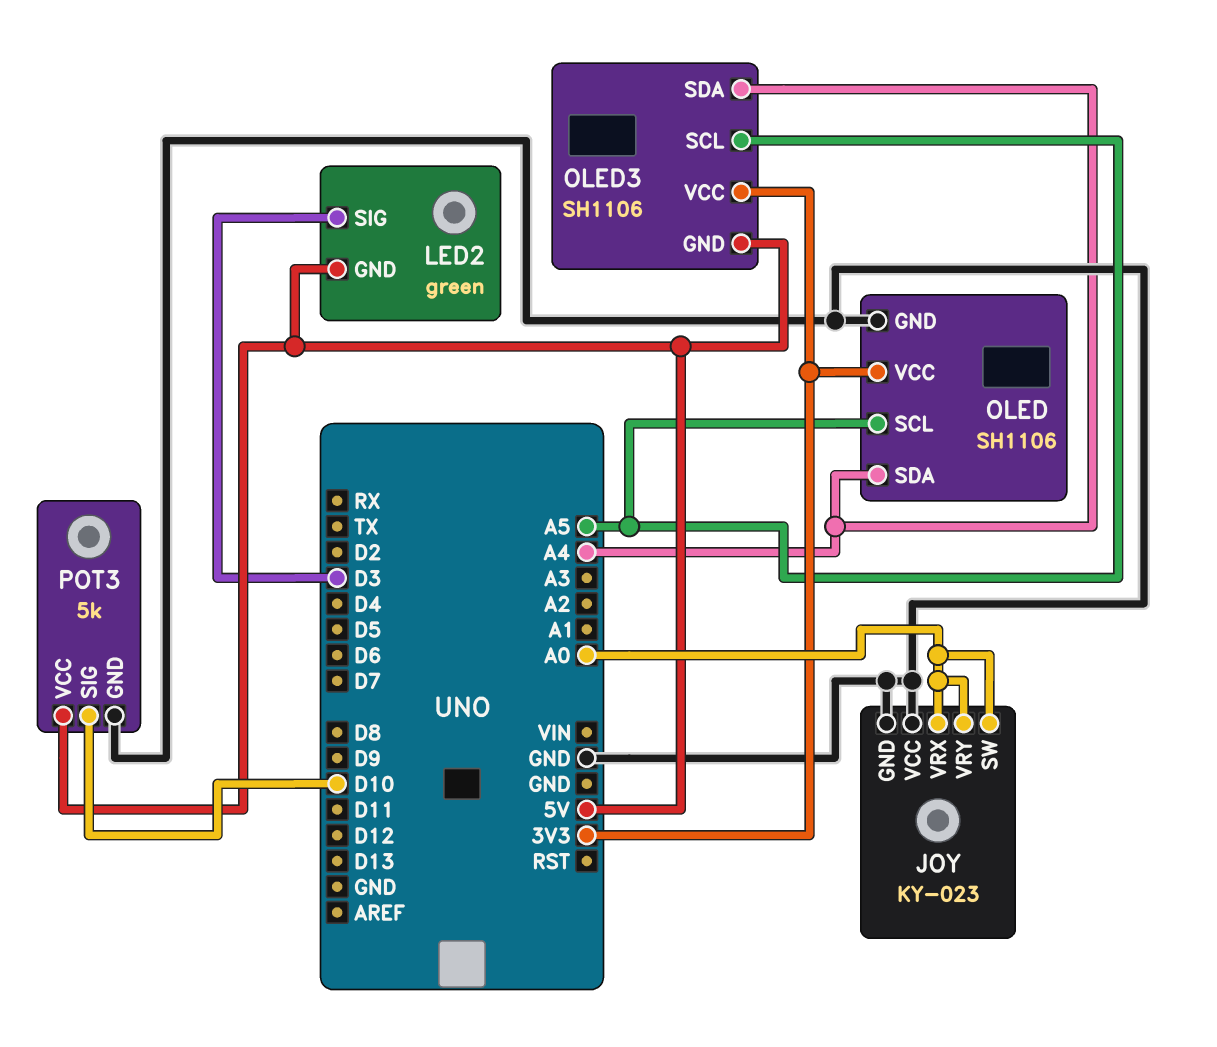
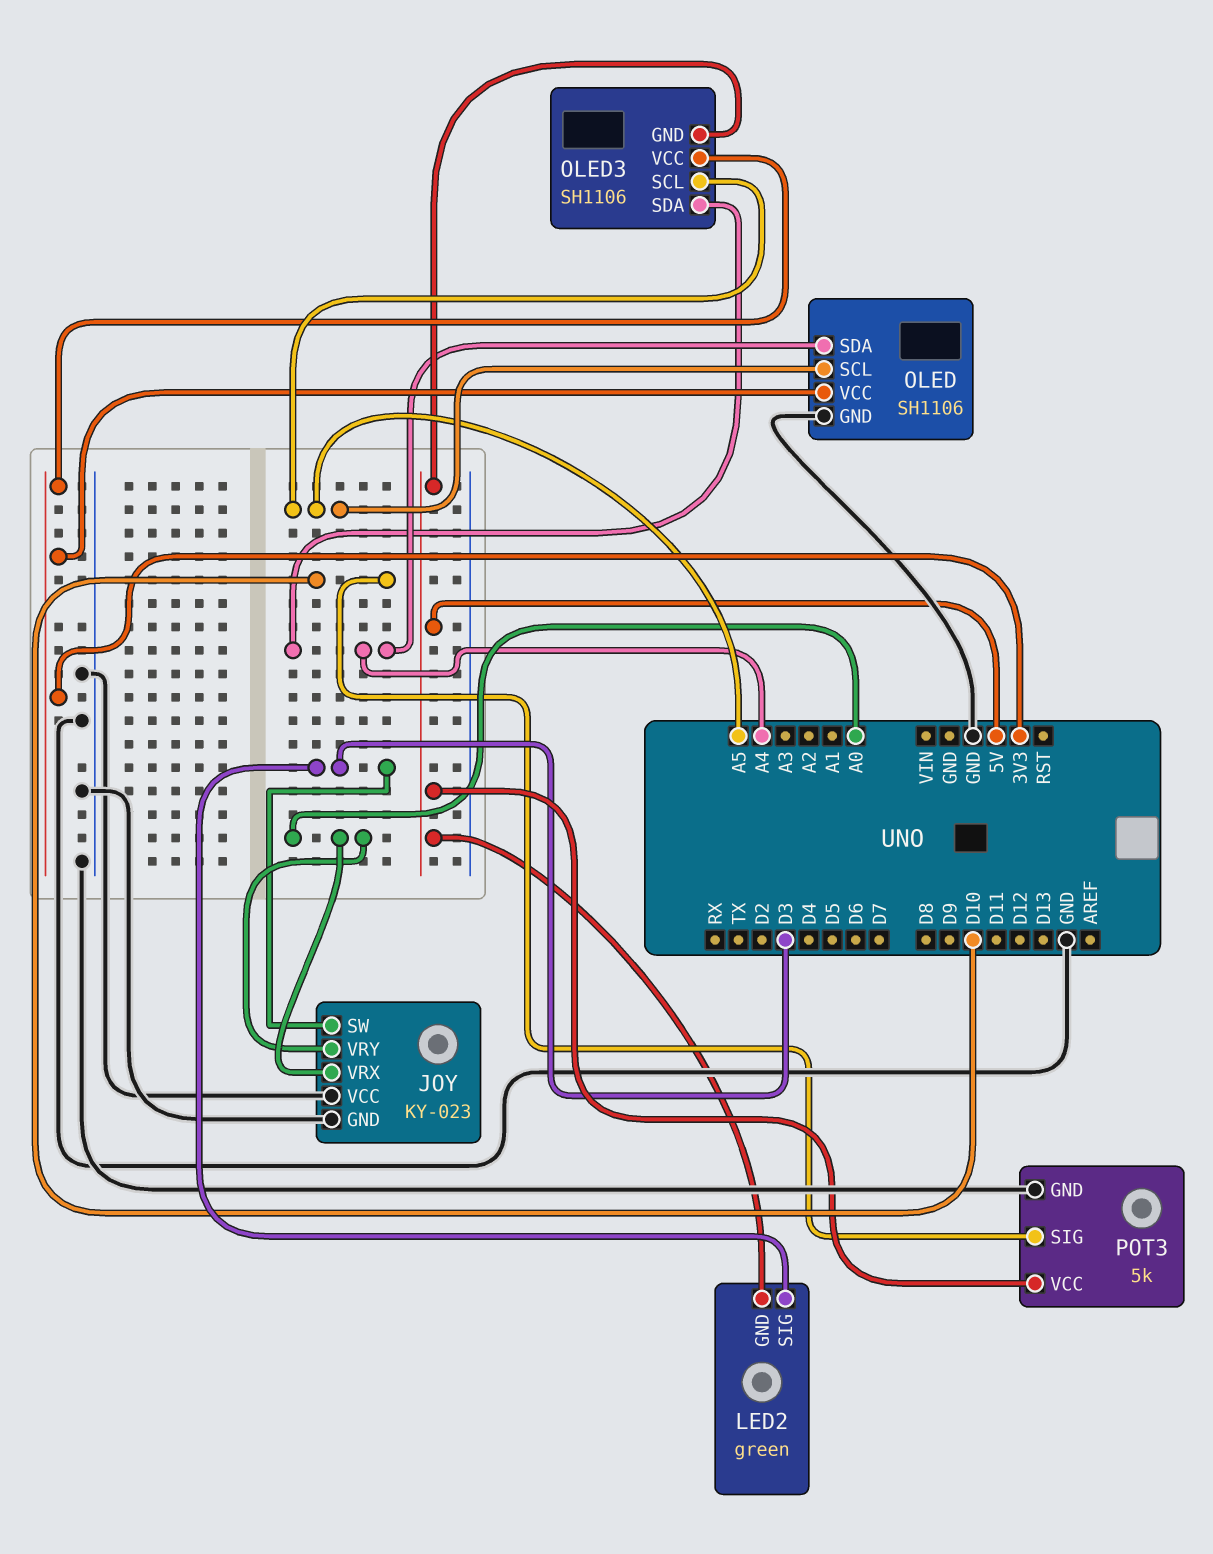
JOY pin SW: A0 -> D3

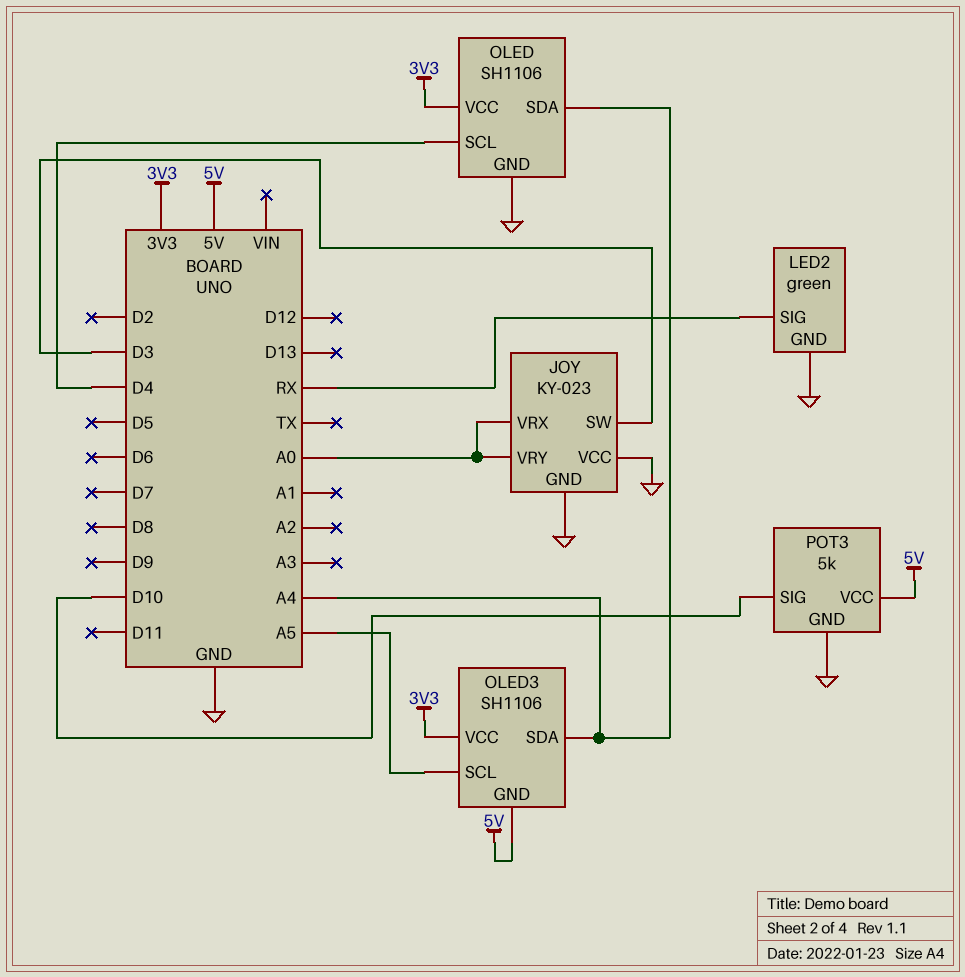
LED2 pin GND: 5V -> GND
LED2 pin SIG: D3 -> RX
OLED pin SCL: A5 -> D4

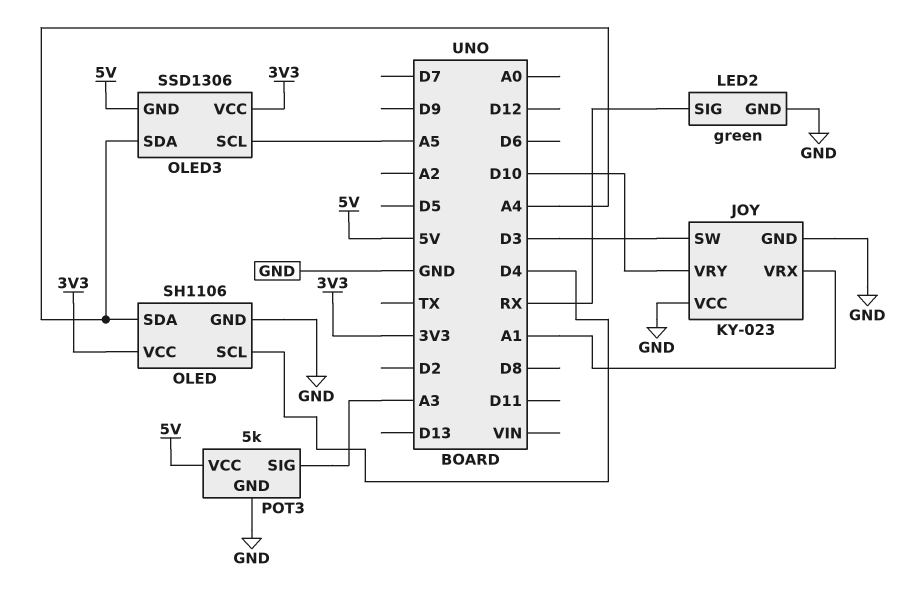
JOY pin VRX: A0 -> A1
JOY pin VRY: A0 -> D10
OLED3: SH1106 -> SSD1306
POT3 pin SIG: D10 -> A3

